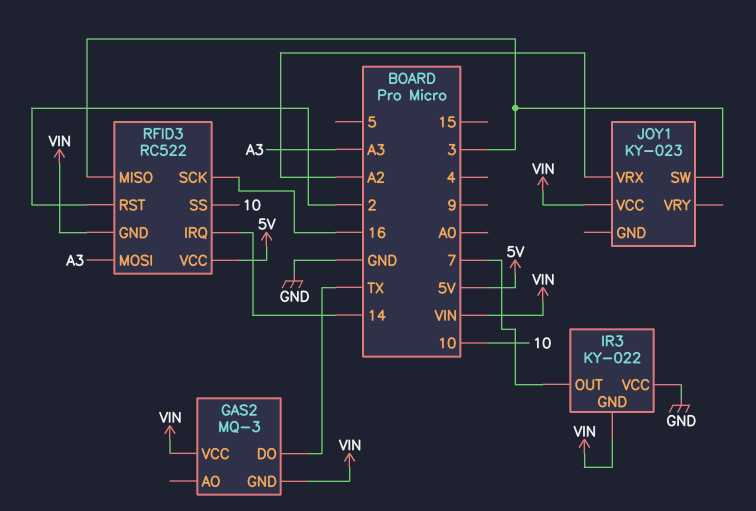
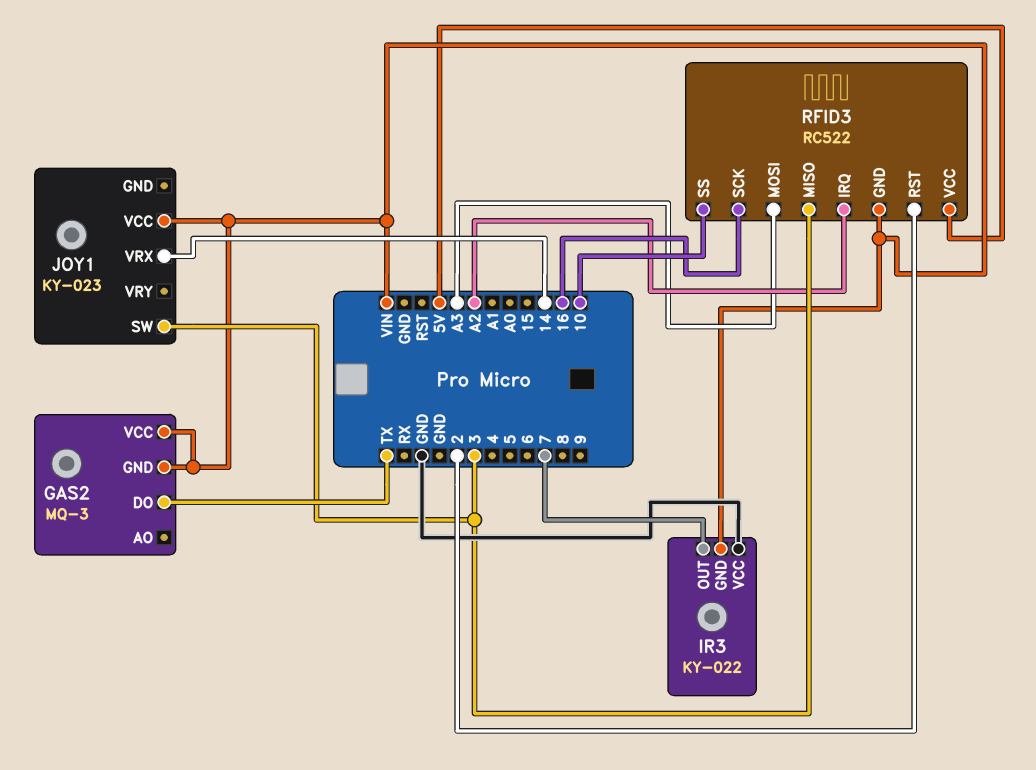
JOY1 pin VRX: A2 -> 14
RFID3 pin IRQ: 14 -> A2

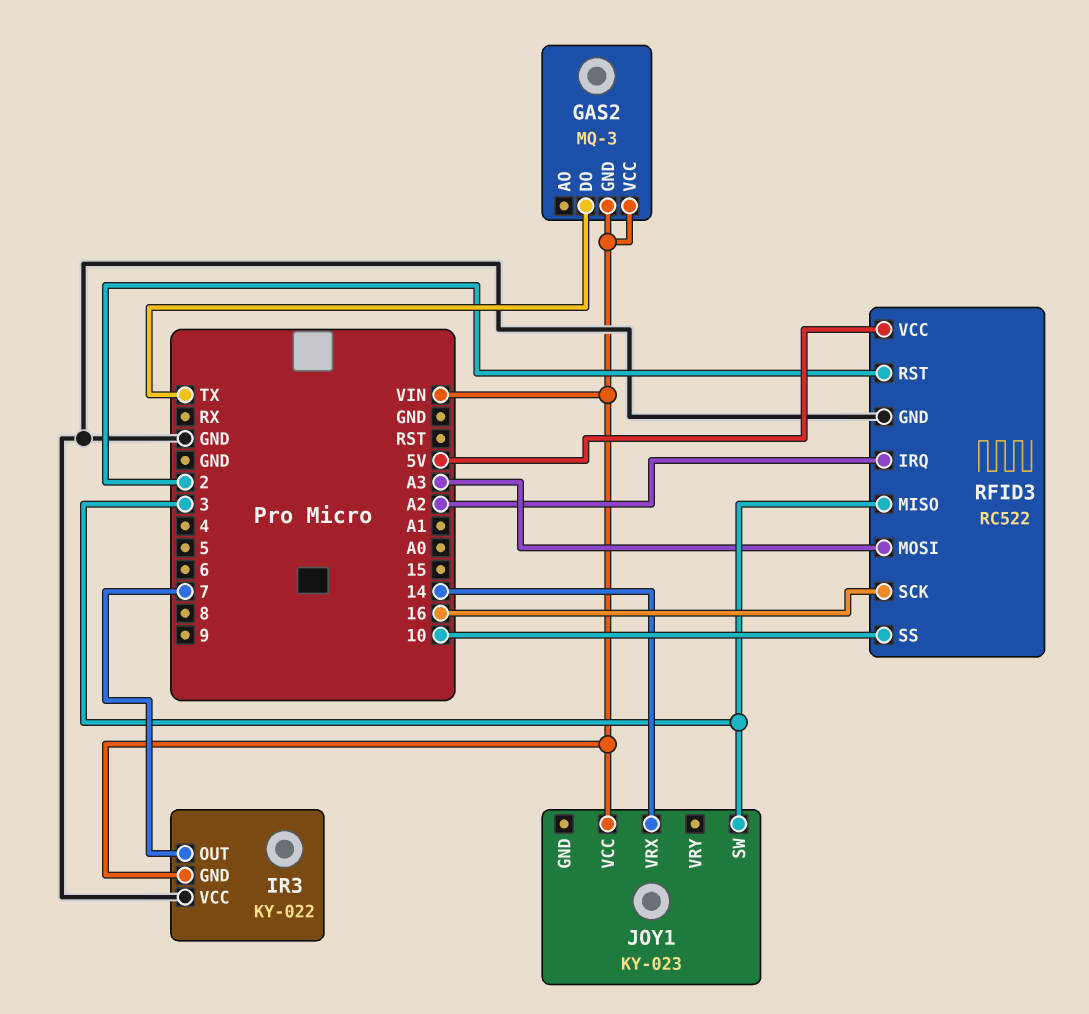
RFID3 pin GND: VIN -> GND

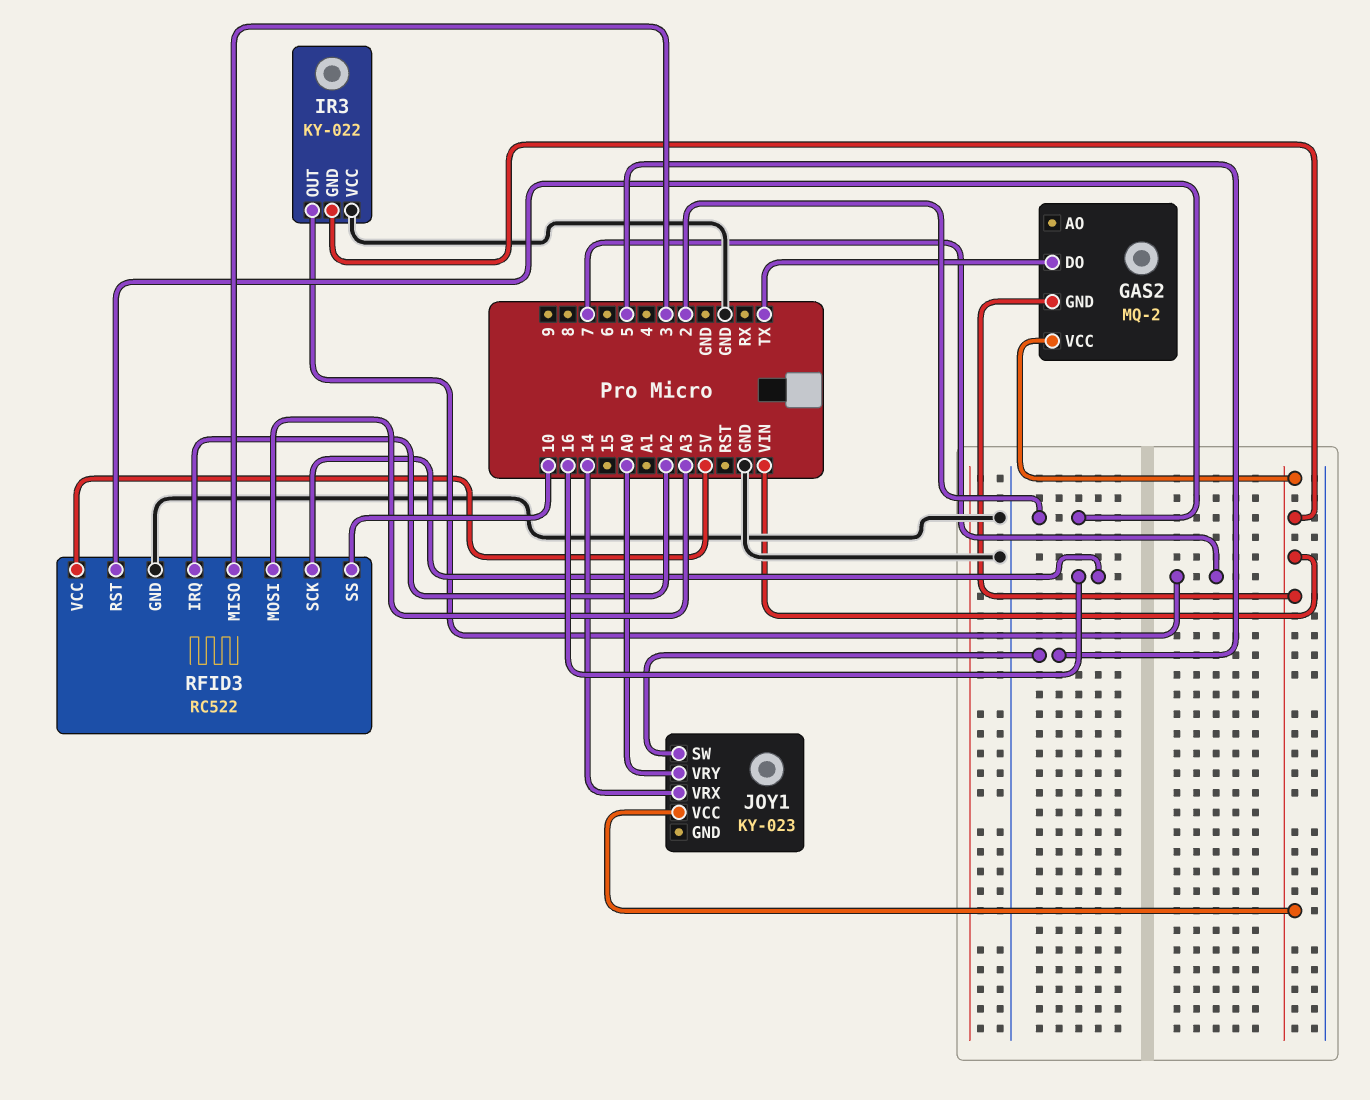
GAS2: MQ-3 -> MQ-2
JOY1 pin SW: 3 -> 5
JOY1 pin VRY: none -> A0

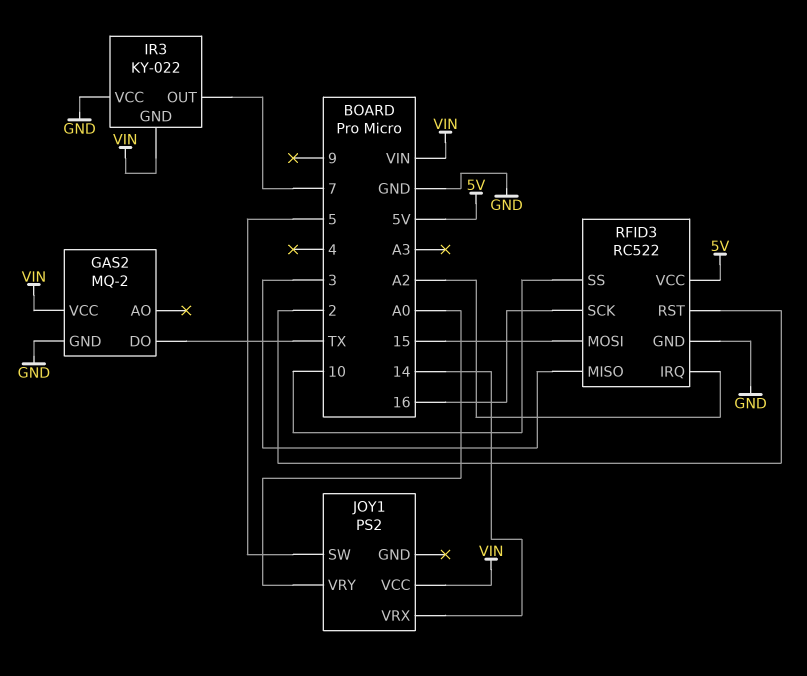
GAS2 pin GND: VIN -> GND
JOY1: KY-023 -> PS2
RFID3 pin MOSI: A3 -> 15

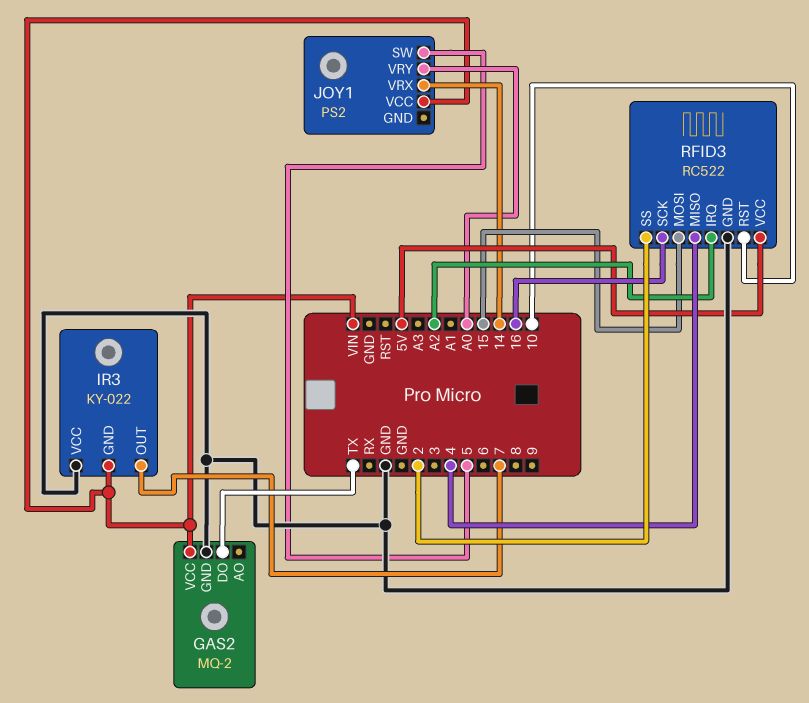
RFID3 pin MISO: 3 -> 4
RFID3 pin RST: 2 -> 10
RFID3 pin SS: 10 -> 2

